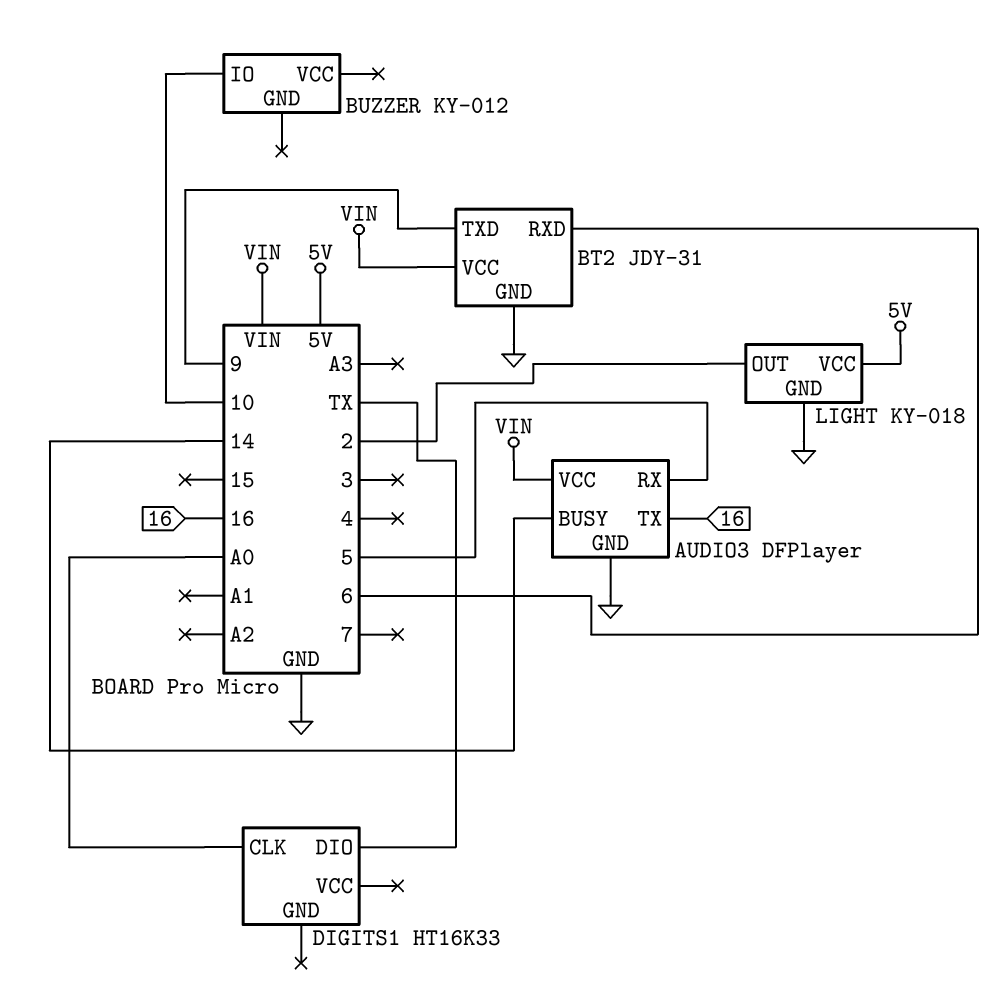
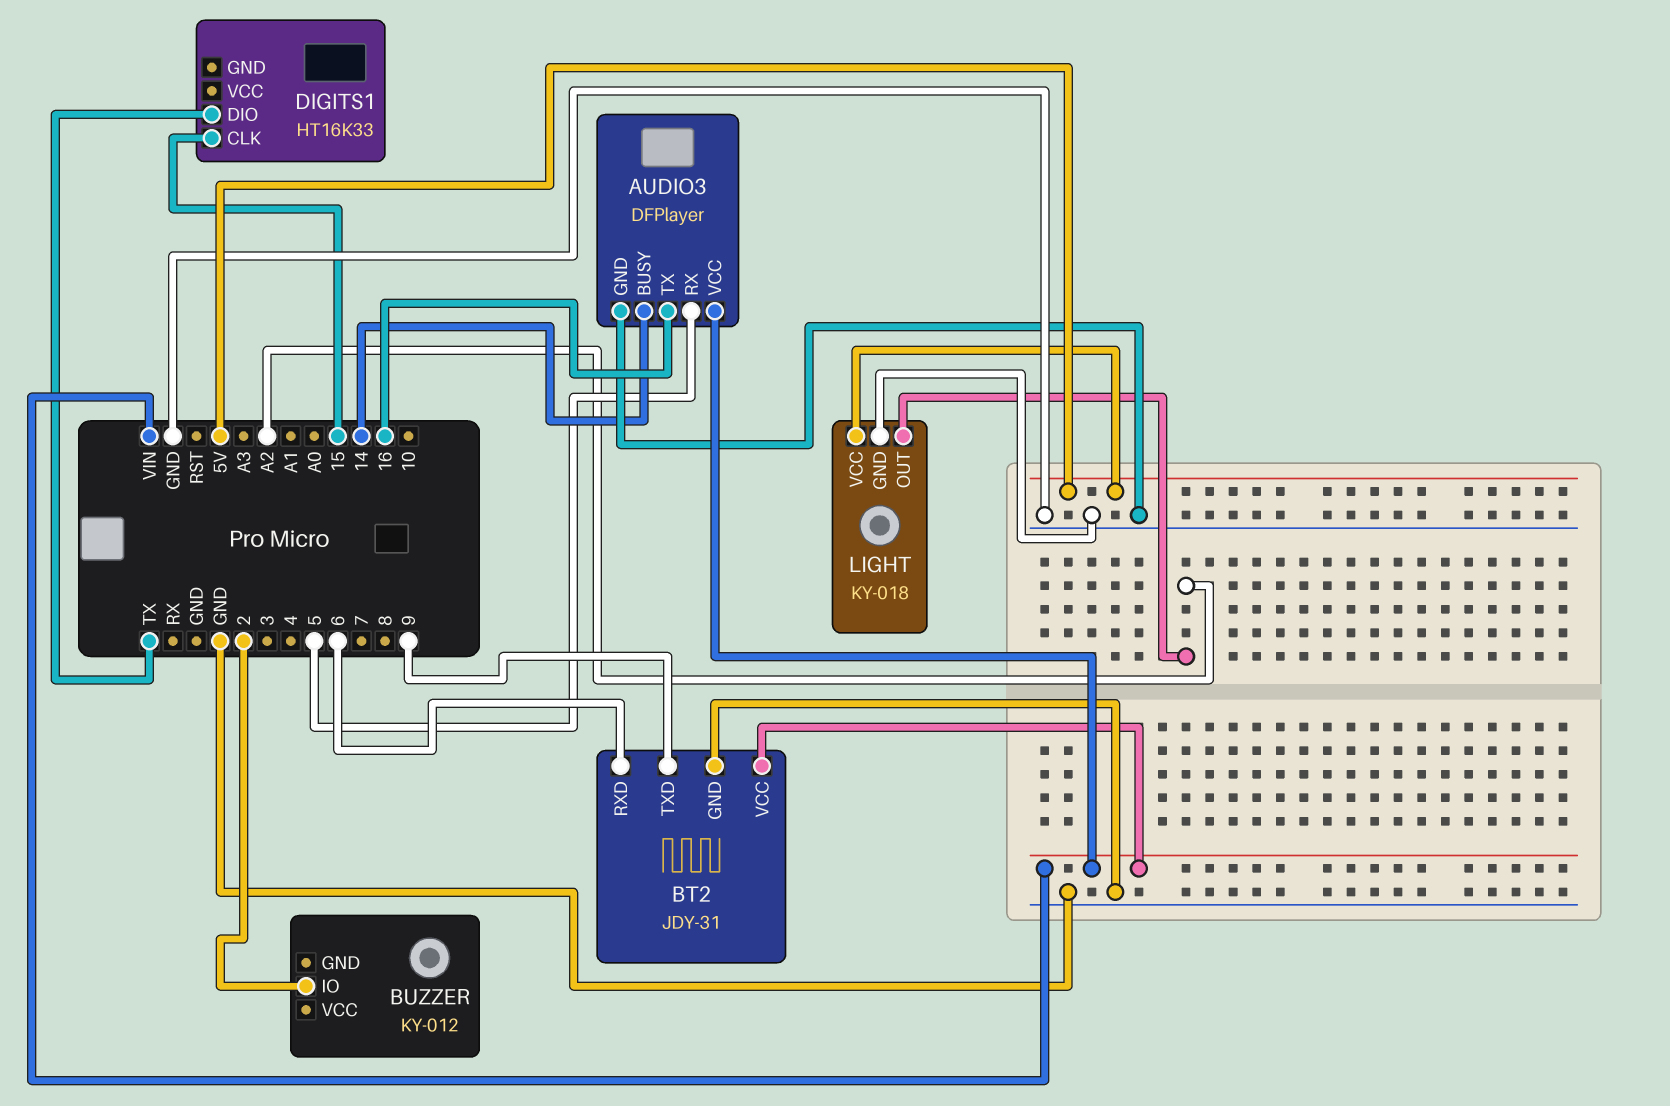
BUZZER pin IO: 10 -> 2
DIGITS1 pin CLK: A0 -> 15
LIGHT pin OUT: 2 -> A2

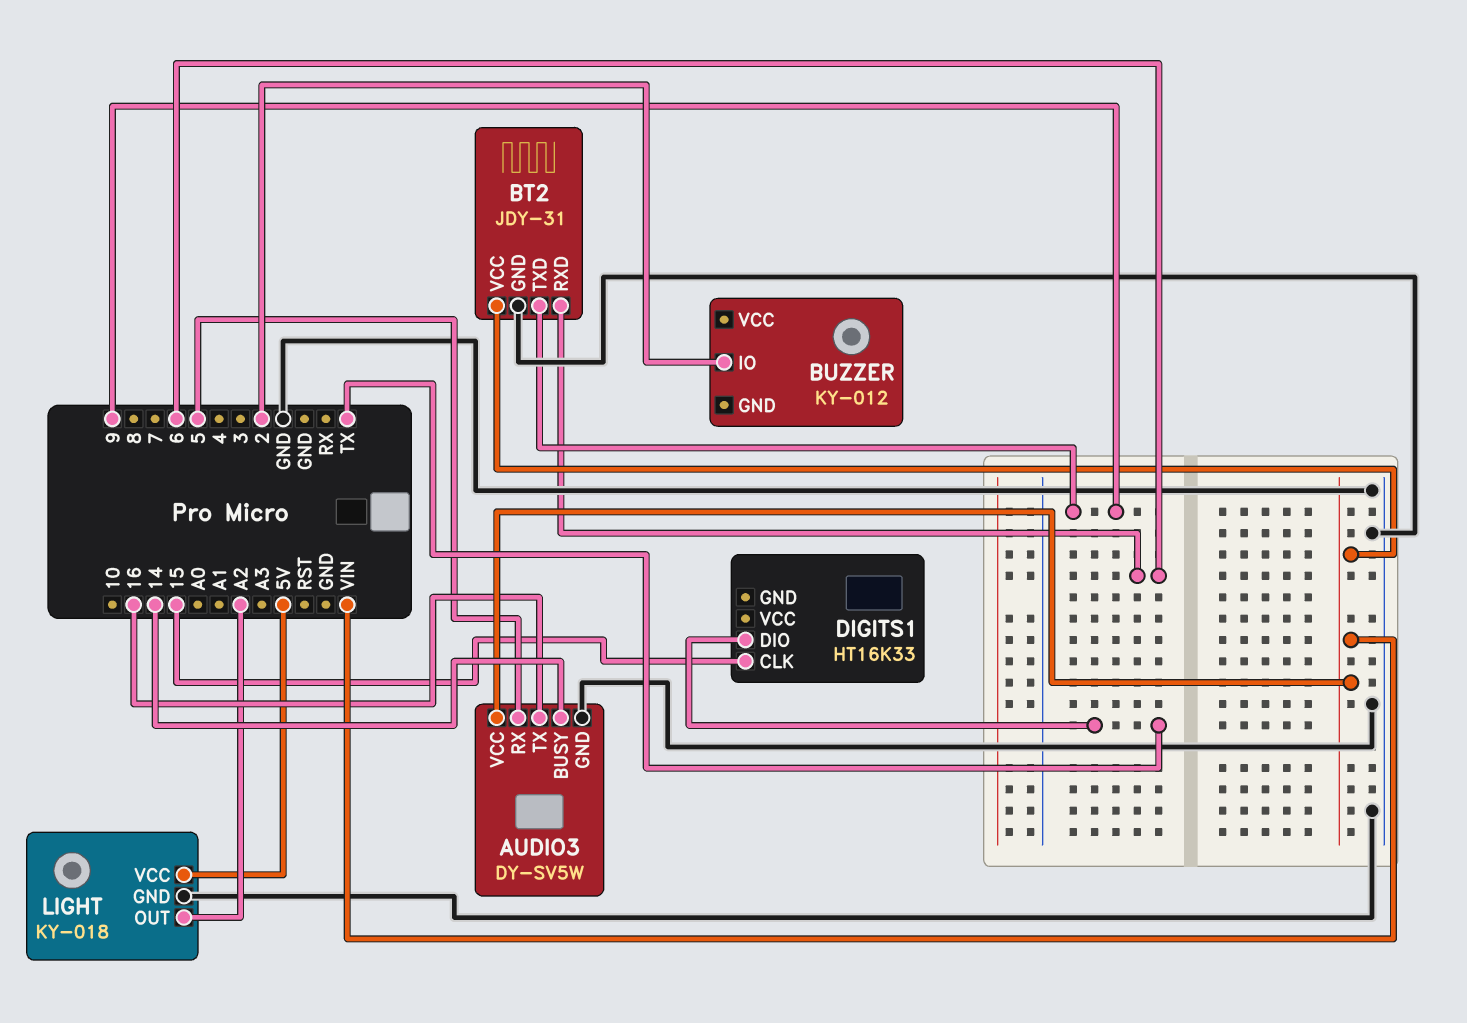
AUDIO3: DFPlayer -> DY-SV5W

